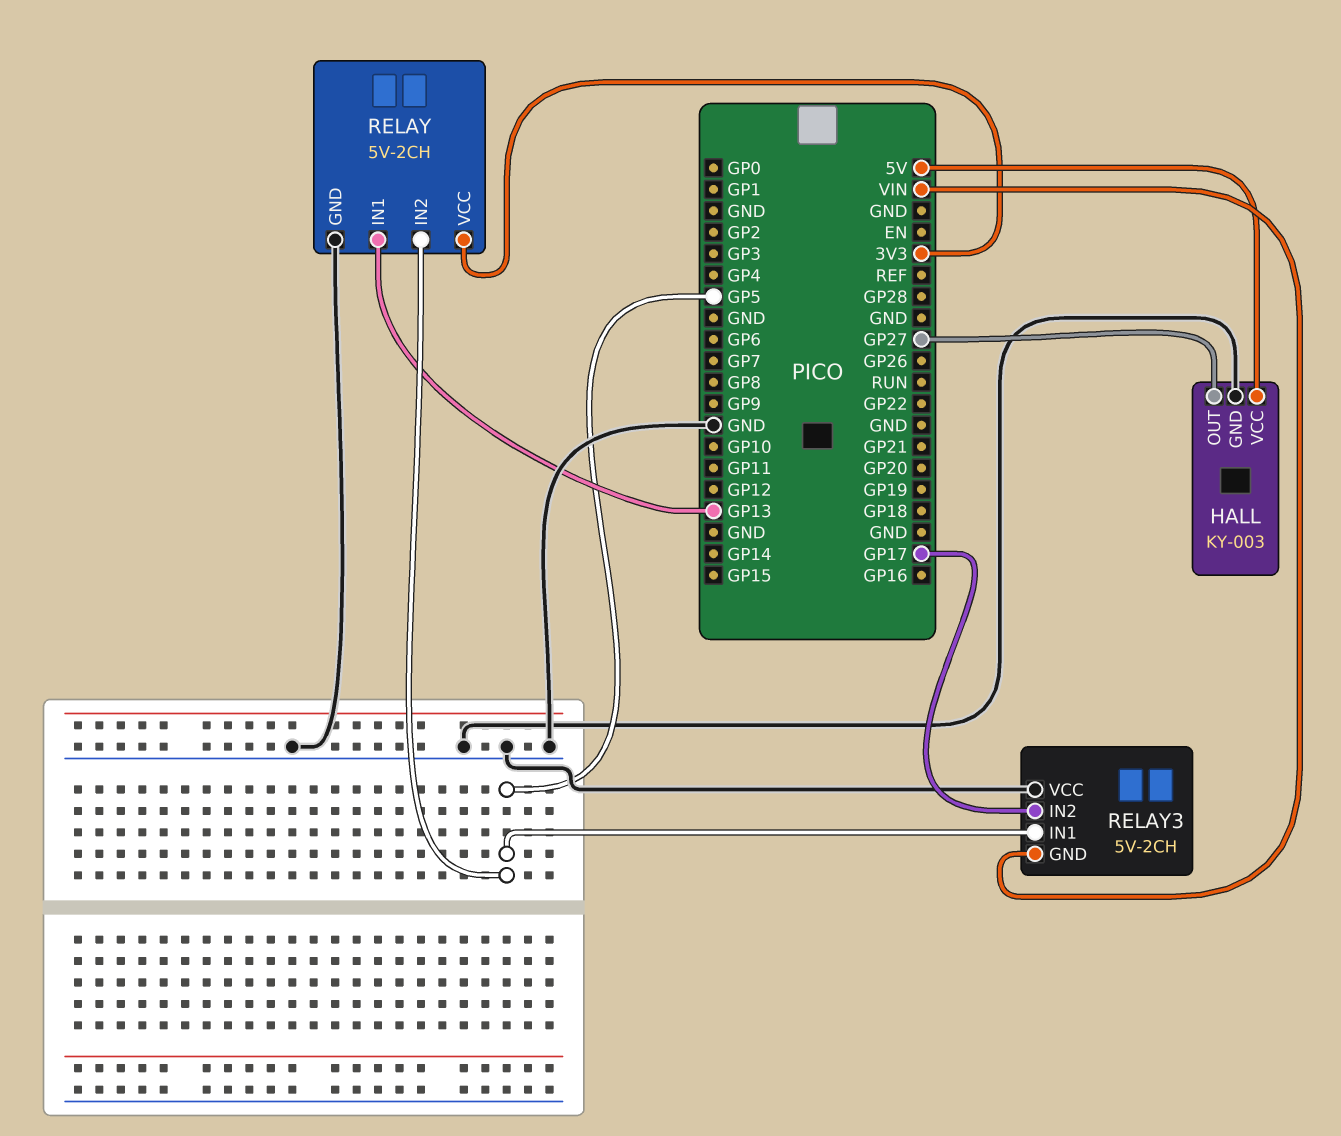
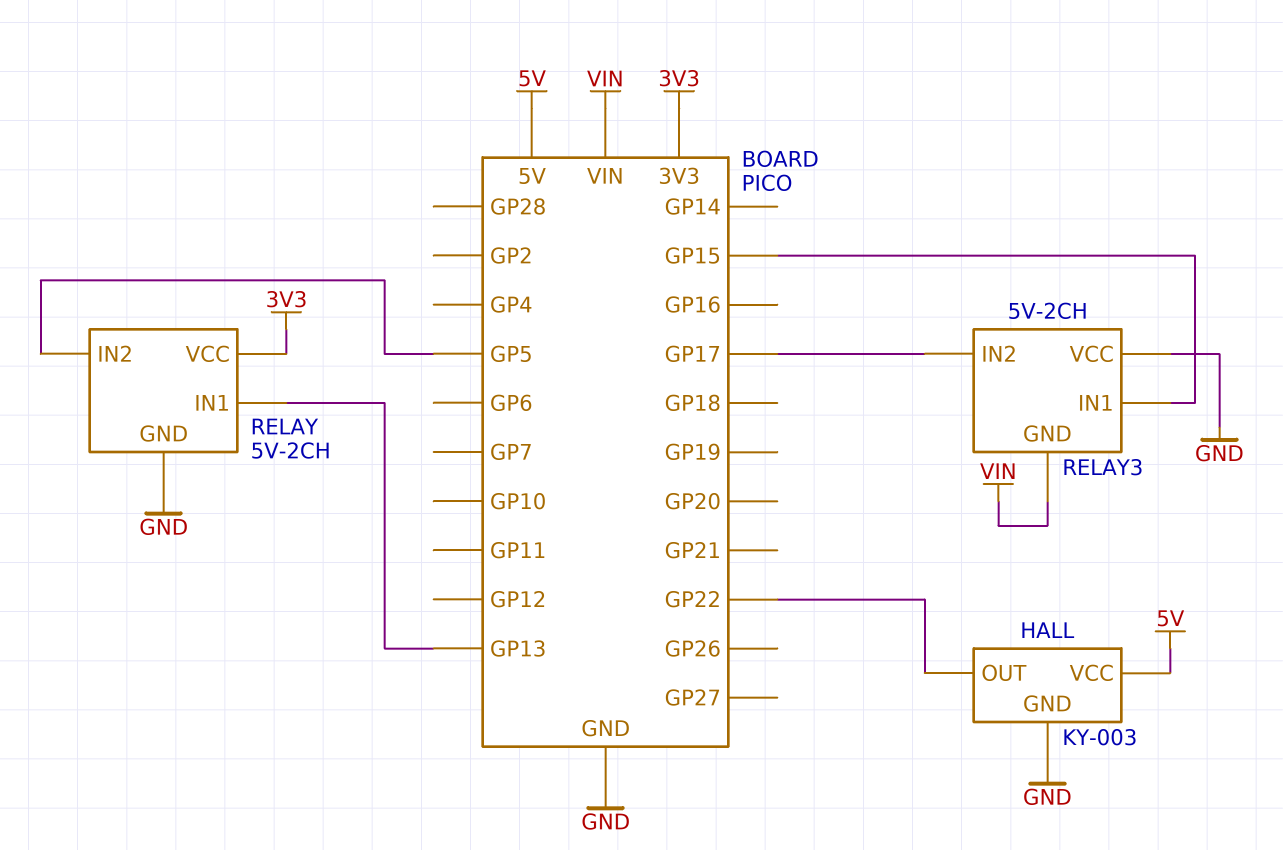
HALL pin OUT: GP27 -> GP22
RELAY3 pin IN1: GP5 -> GP15

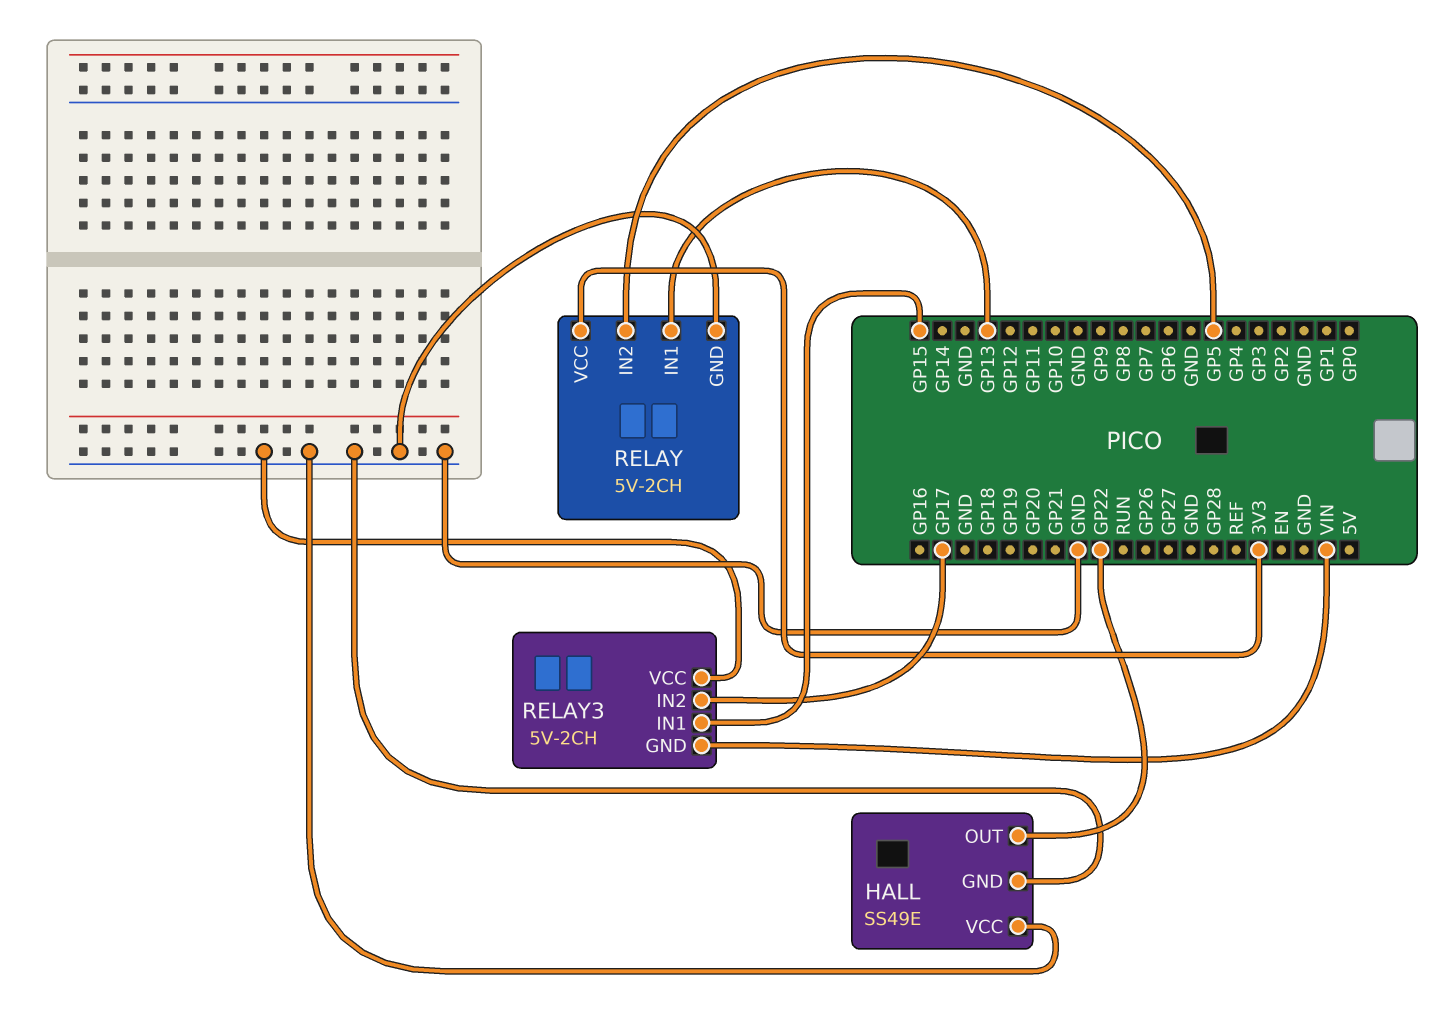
HALL: KY-003 -> SS49E
HALL pin VCC: 5V -> GND

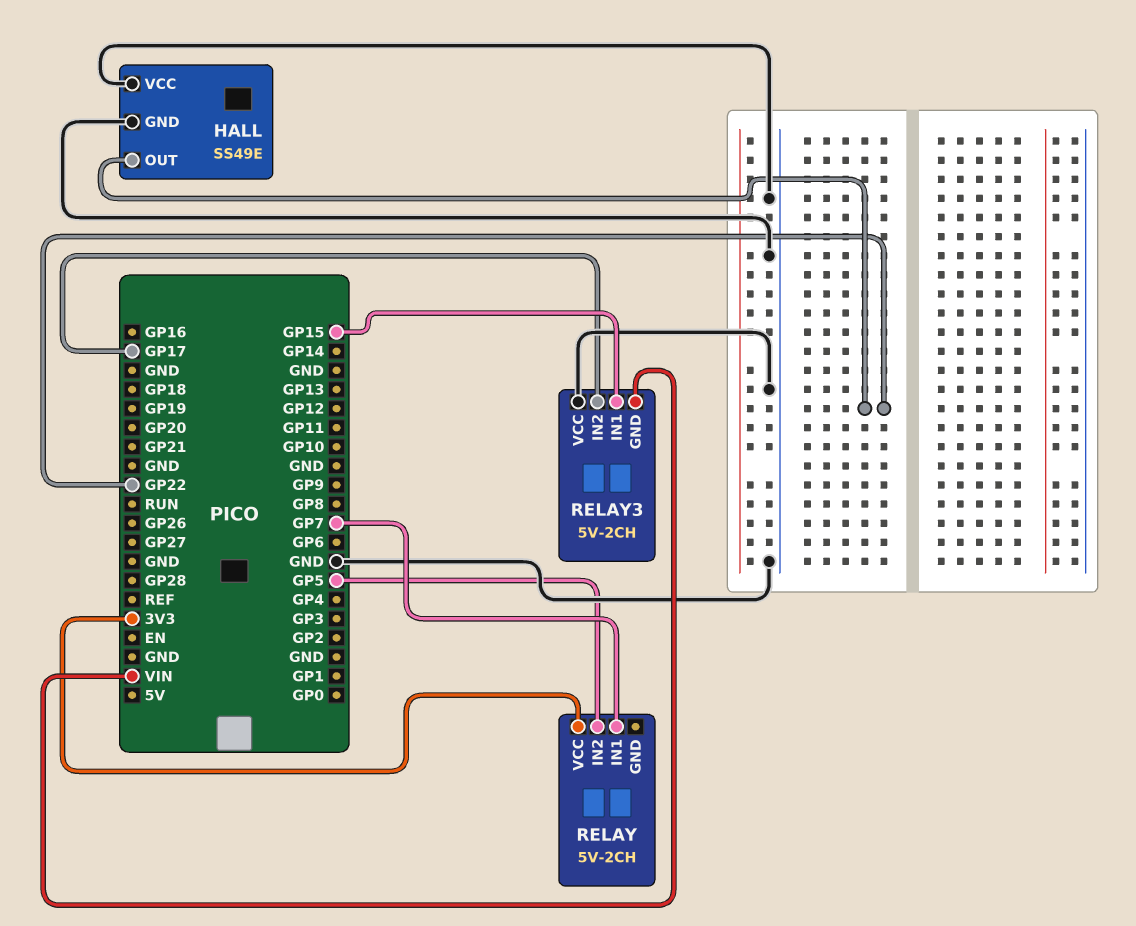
RELAY pin GND: GND -> none
RELAY pin IN1: GP13 -> GP7

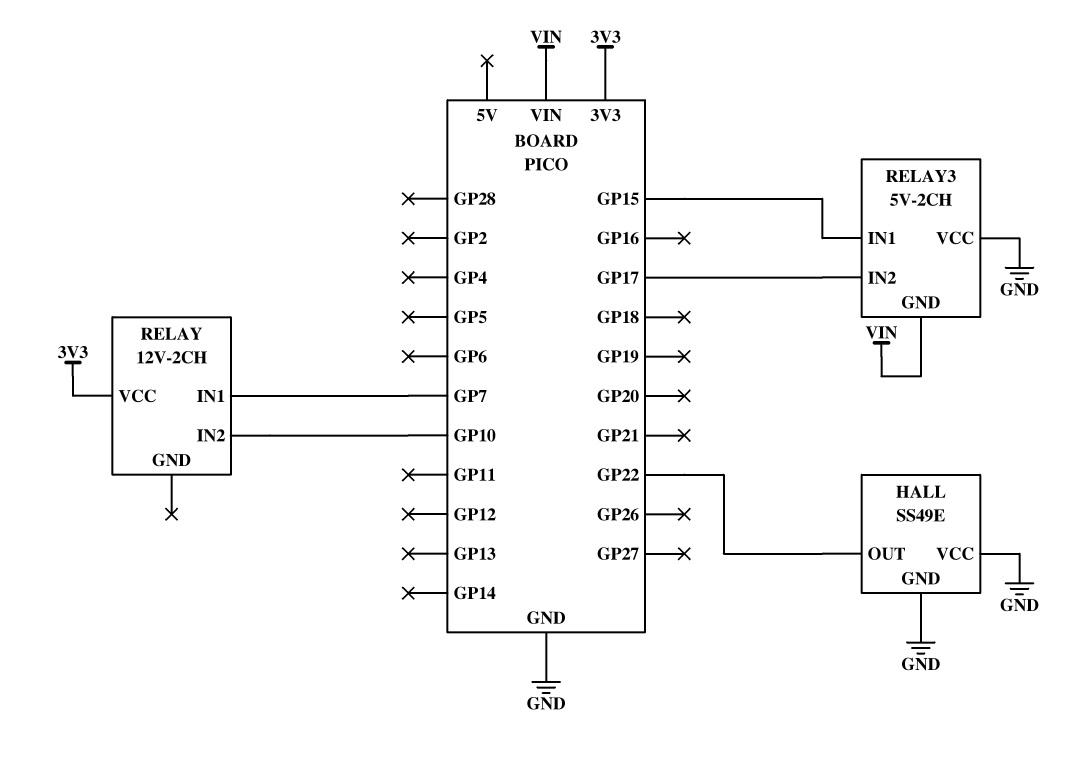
RELAY: 5V-2CH -> 12V-2CH
RELAY pin IN2: GP5 -> GP10

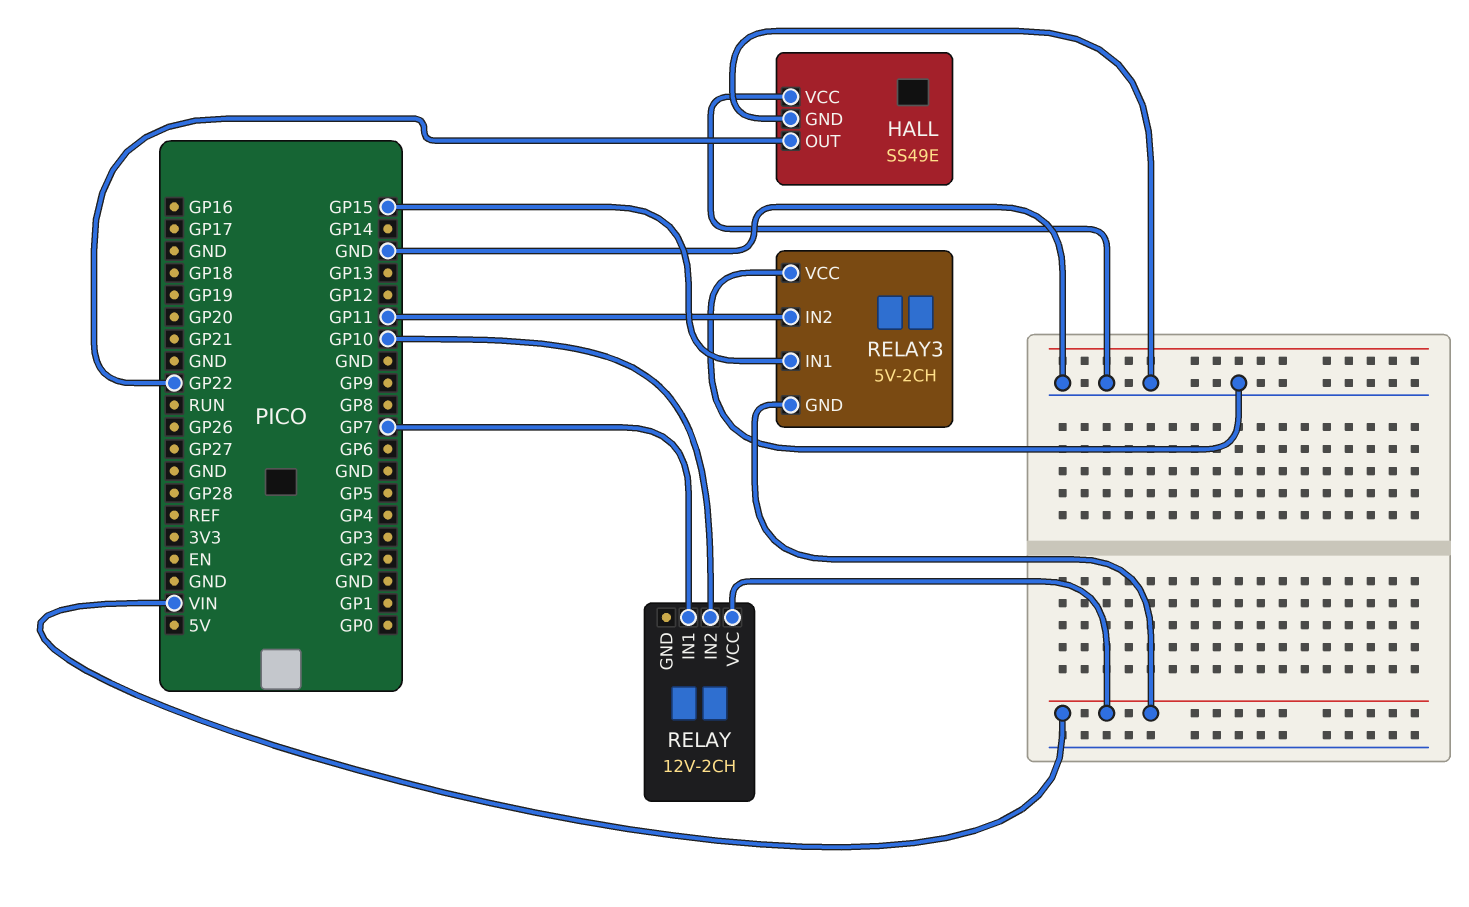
RELAY pin VCC: 3V3 -> VIN
RELAY3 pin IN2: GP17 -> GP11

